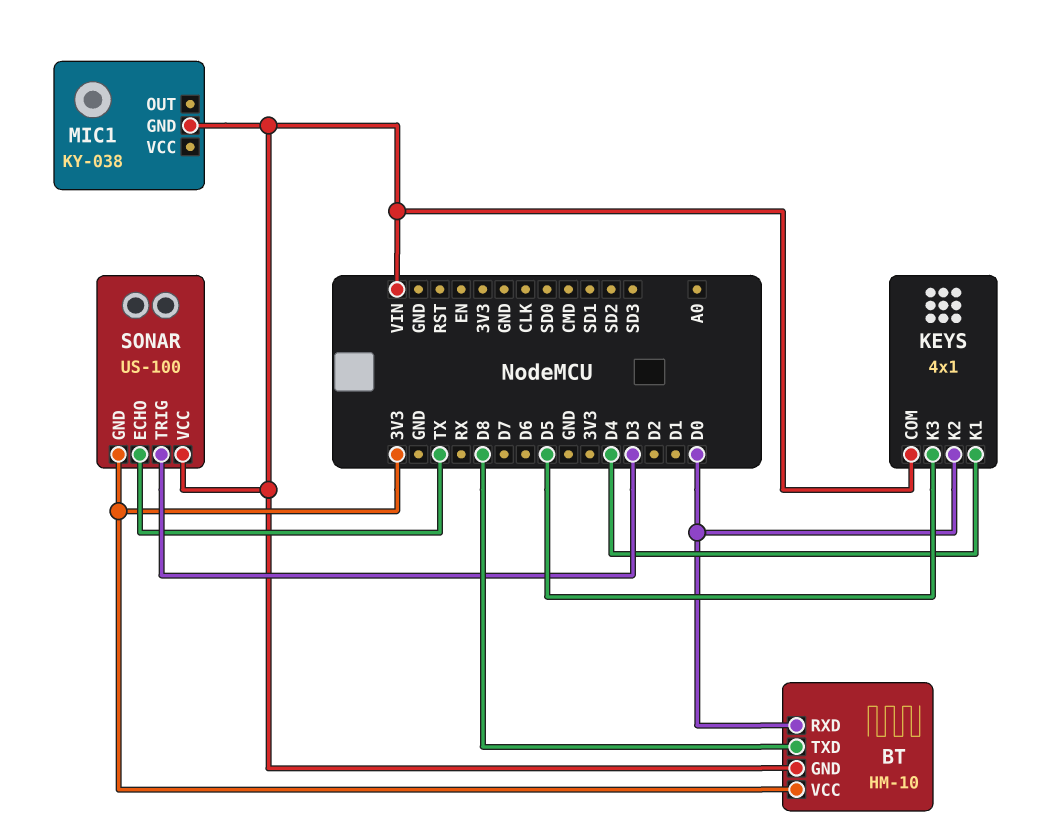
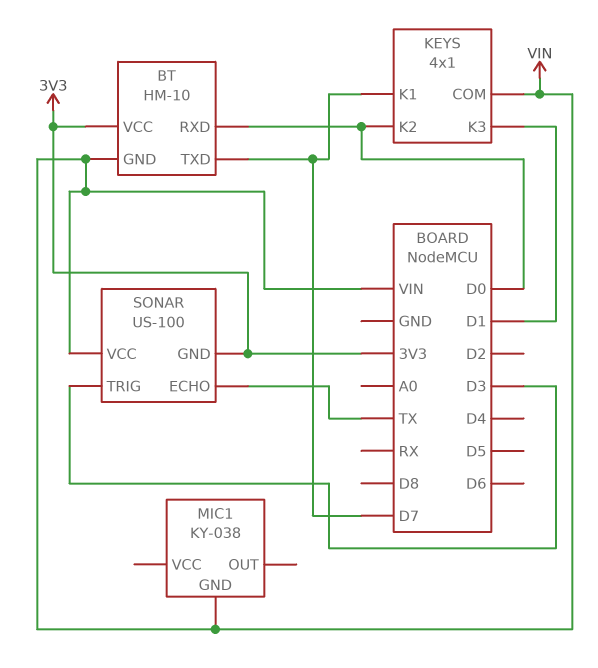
BT pin TXD: D8 -> D7
KEYS pin K1: D4 -> D7
KEYS pin K3: D5 -> D1

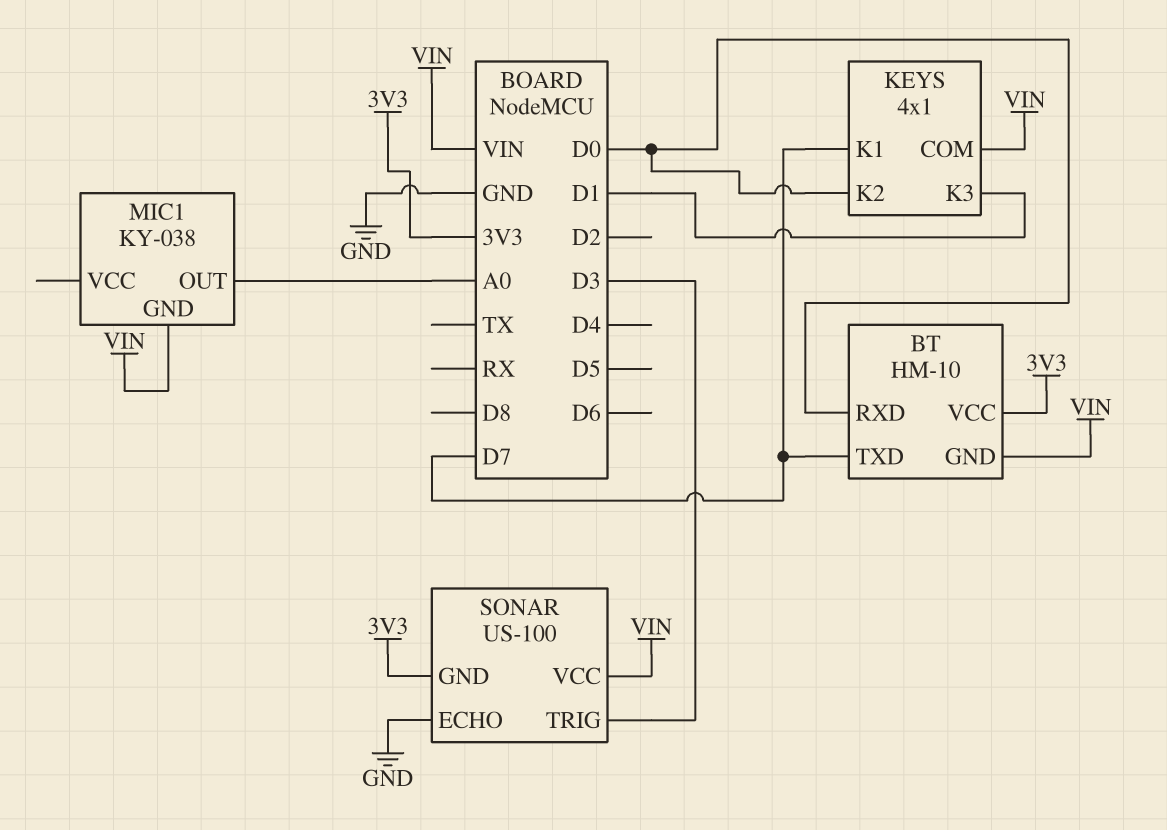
MIC1 pin OUT: none -> A0
SONAR pin ECHO: TX -> GND

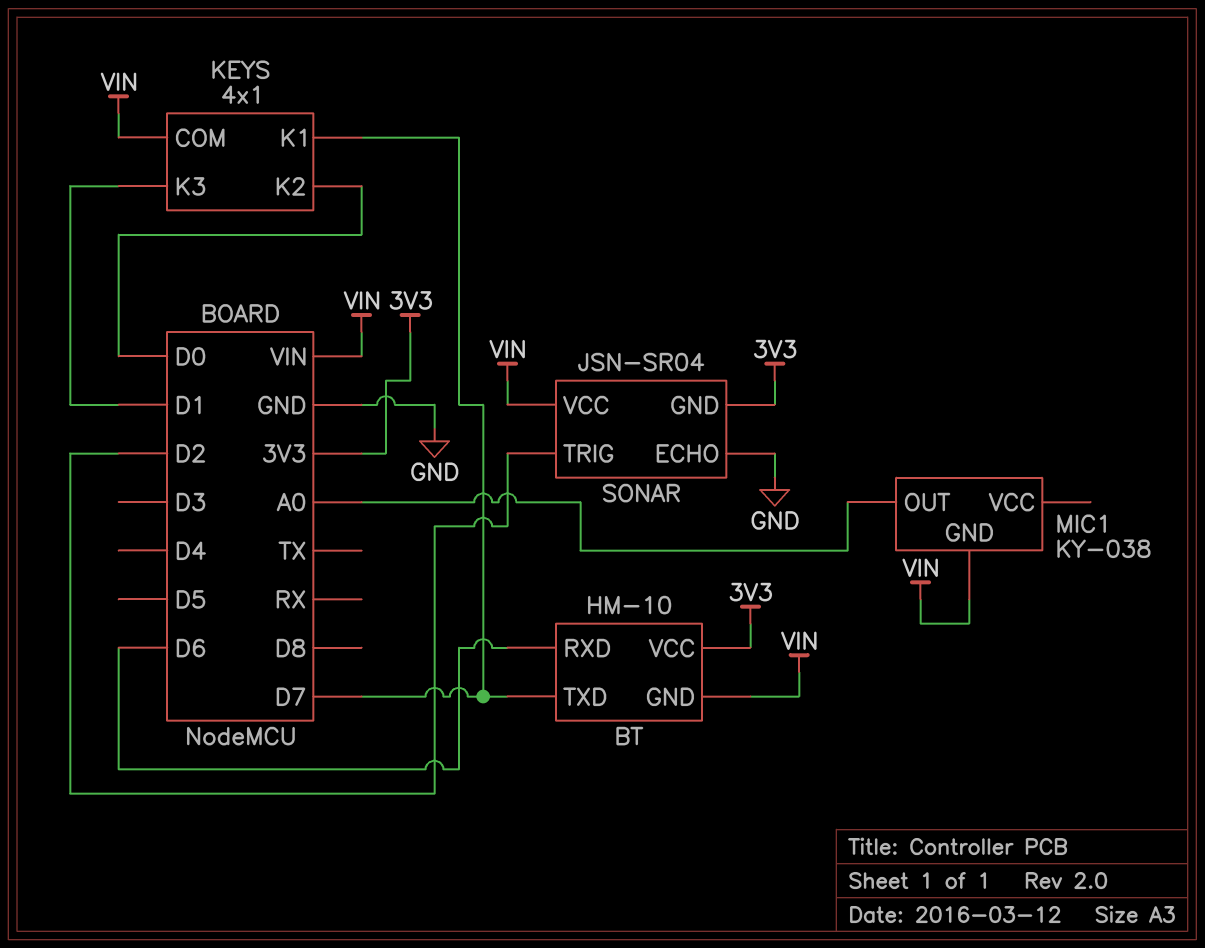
BT pin RXD: D0 -> D6
SONAR: US-100 -> JSN-SR04
SONAR pin TRIG: D3 -> D2

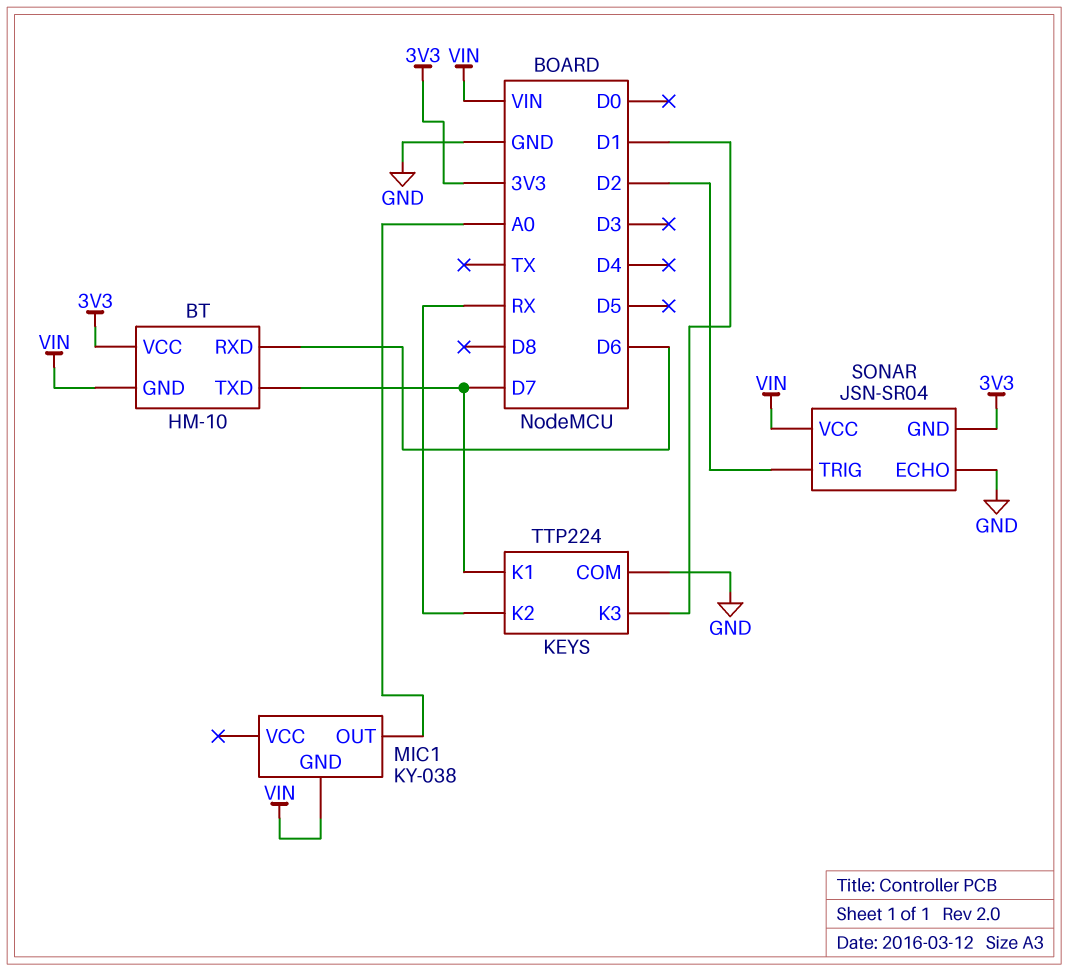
KEYS: 4x1 -> TTP224
KEYS pin COM: VIN -> GND
KEYS pin K2: D0 -> RX

